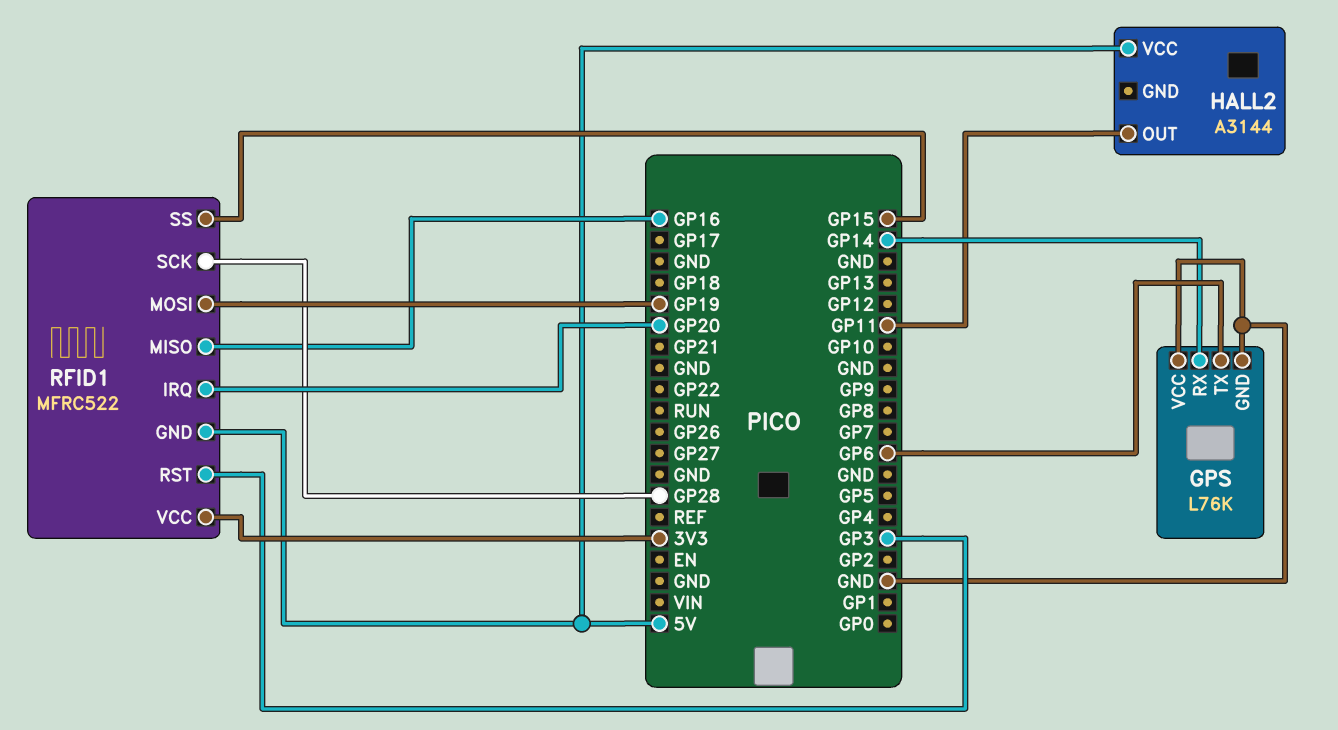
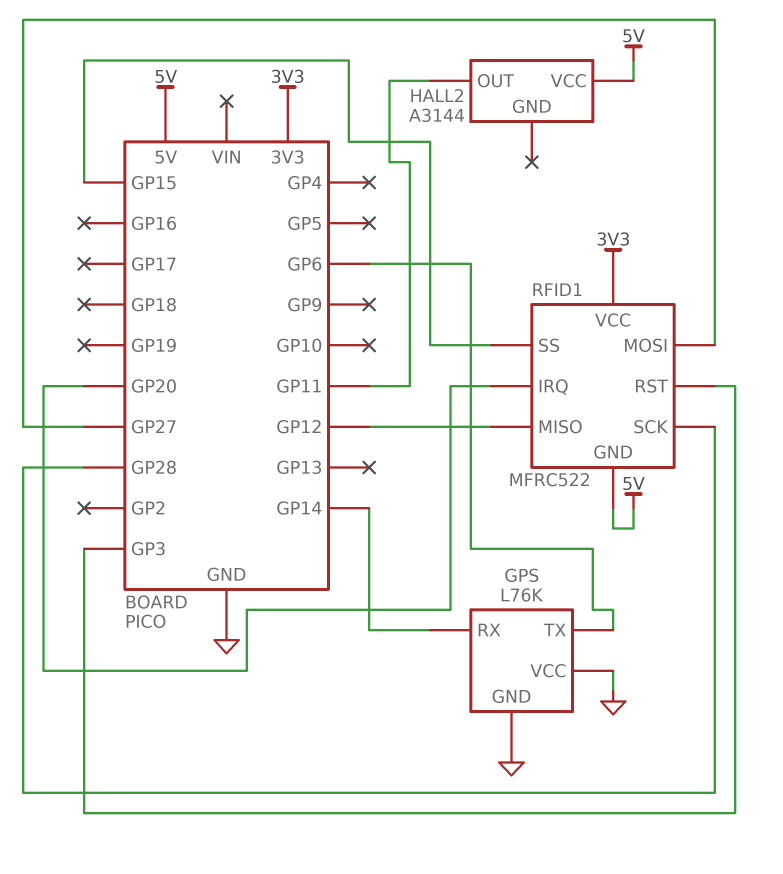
RFID1 pin MISO: GP16 -> GP12
RFID1 pin MOSI: GP19 -> GP27

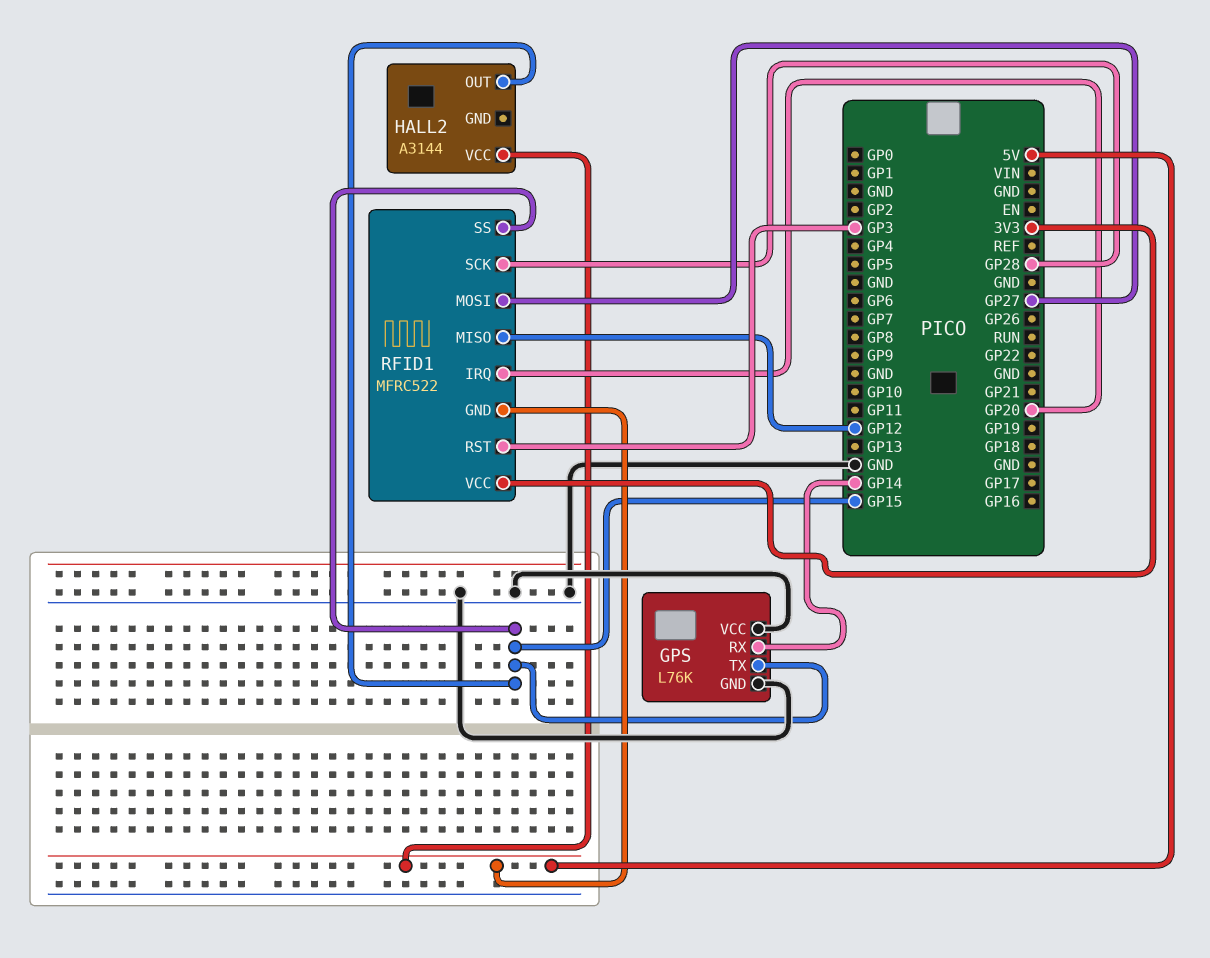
GPS pin TX: GP6 -> GP15
HALL2 pin OUT: GP11 -> GP15

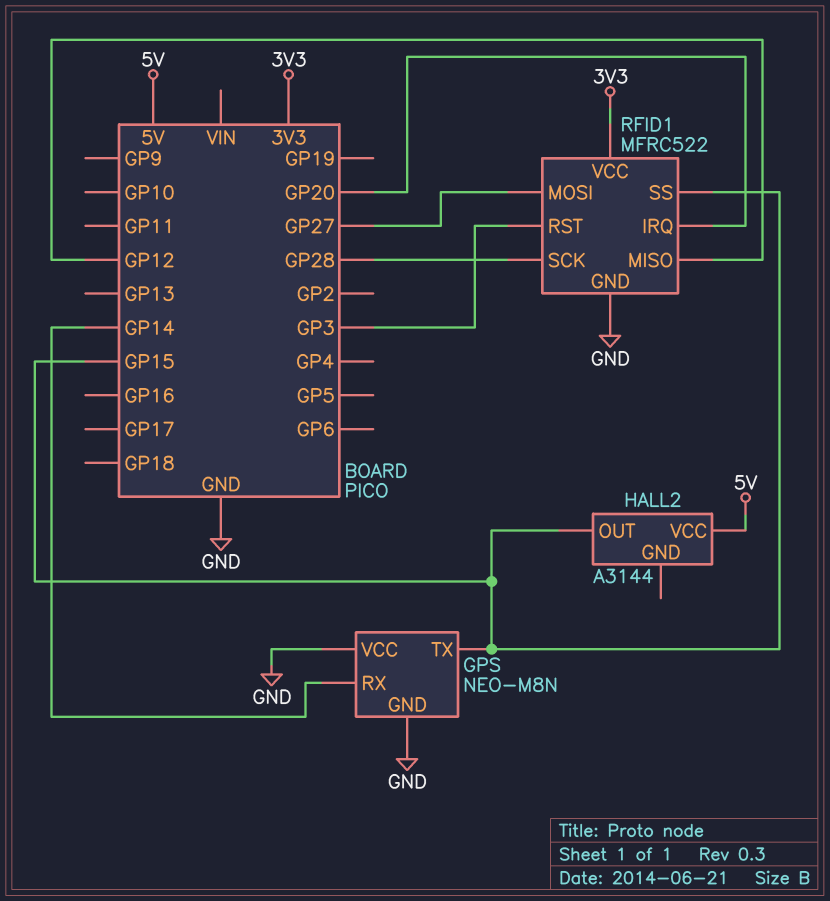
GPS: L76K -> NEO-M8N
RFID1 pin GND: 5V -> GND

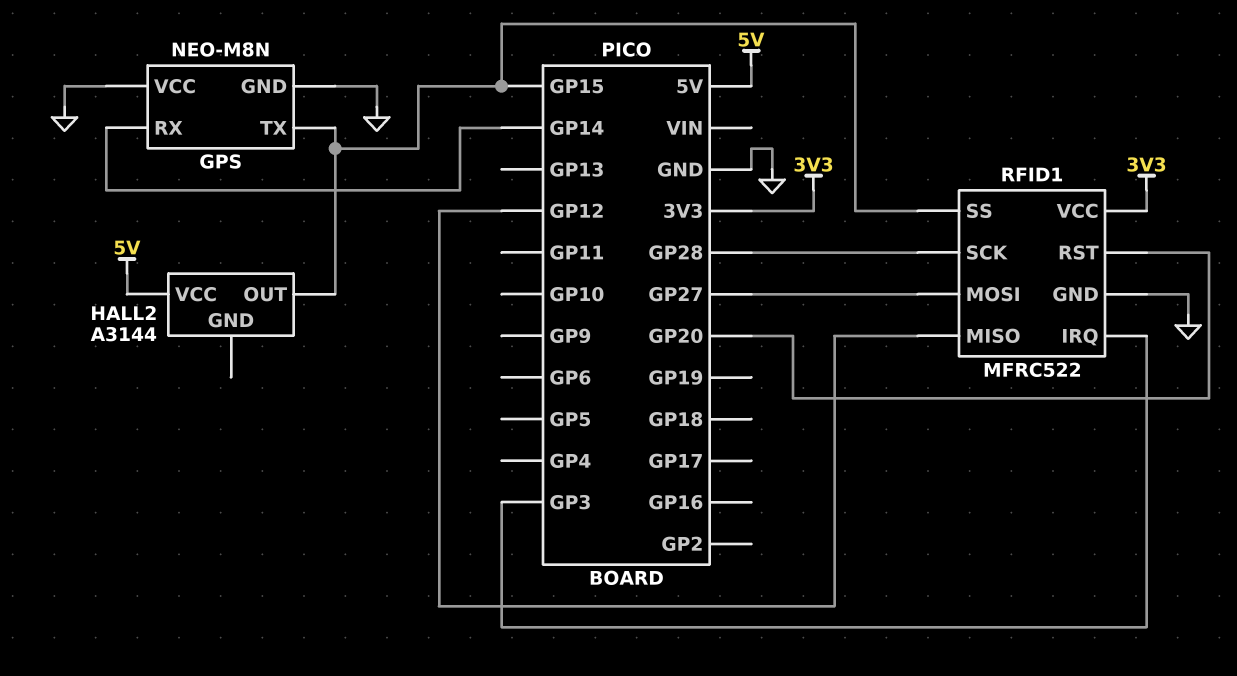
RFID1 pin IRQ: GP20 -> GP3
RFID1 pin RST: GP3 -> GP20

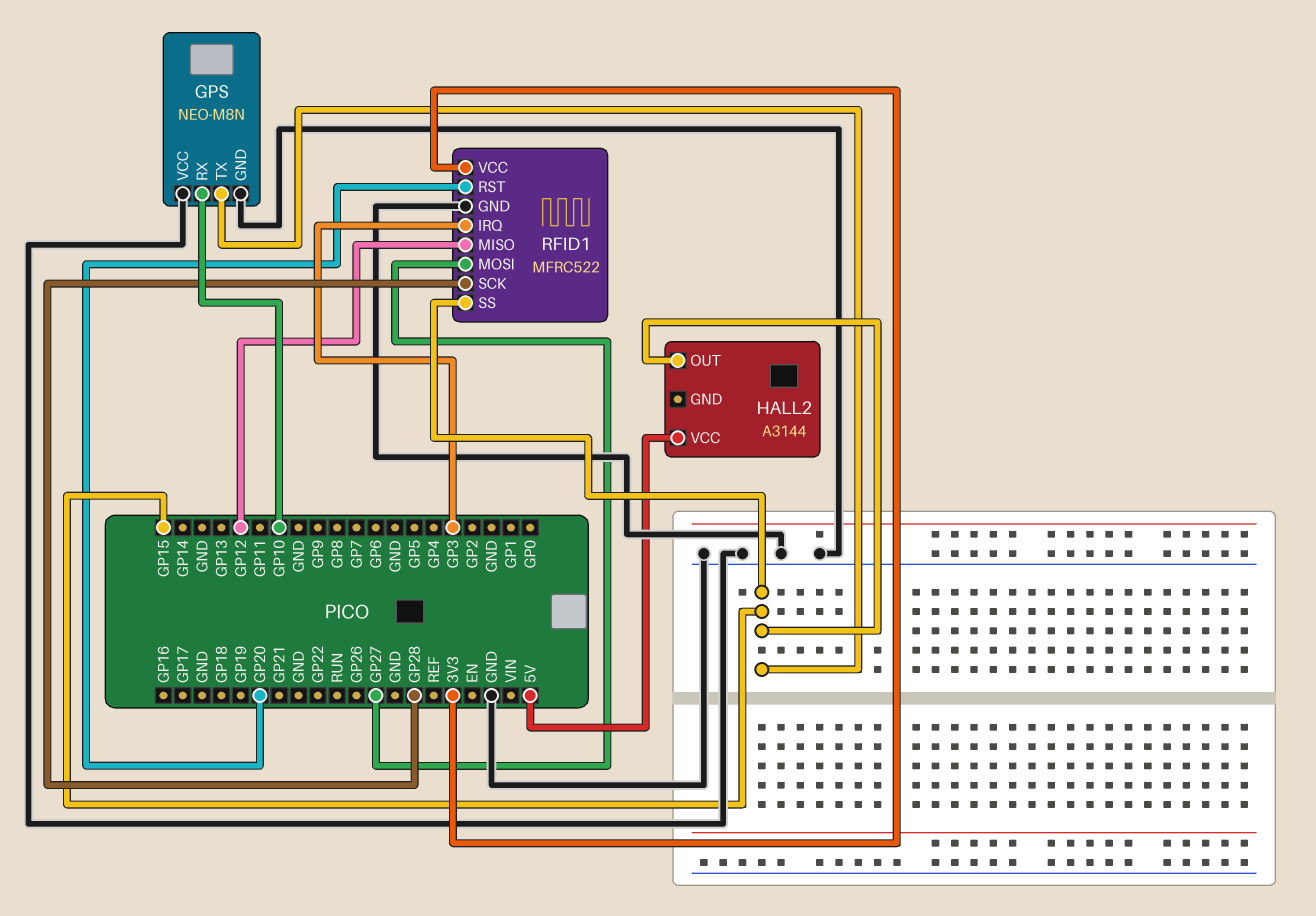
GPS pin RX: GP14 -> GP10

